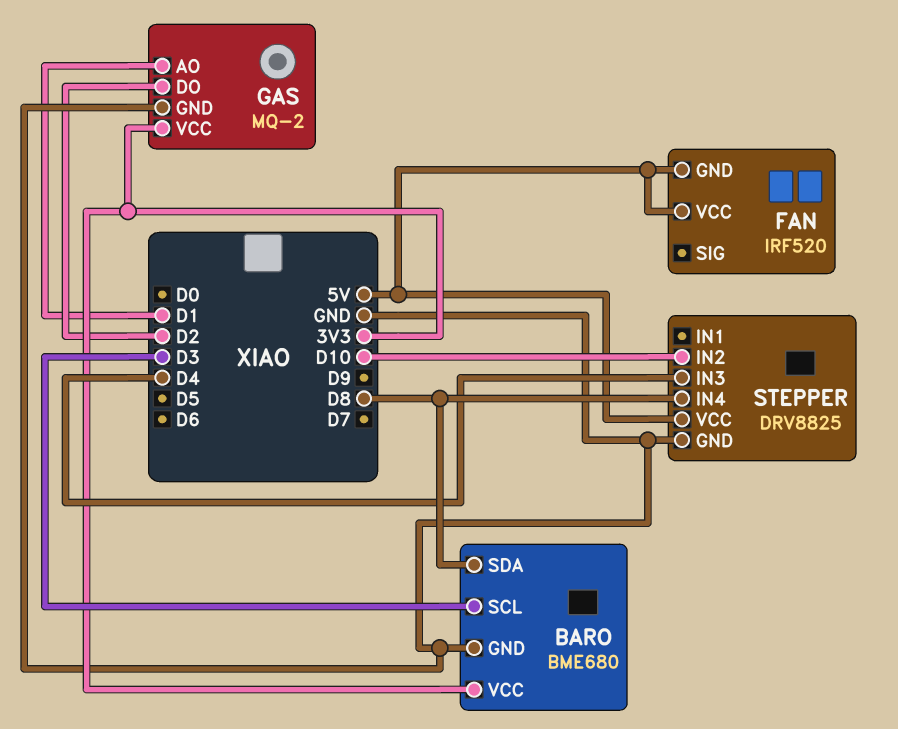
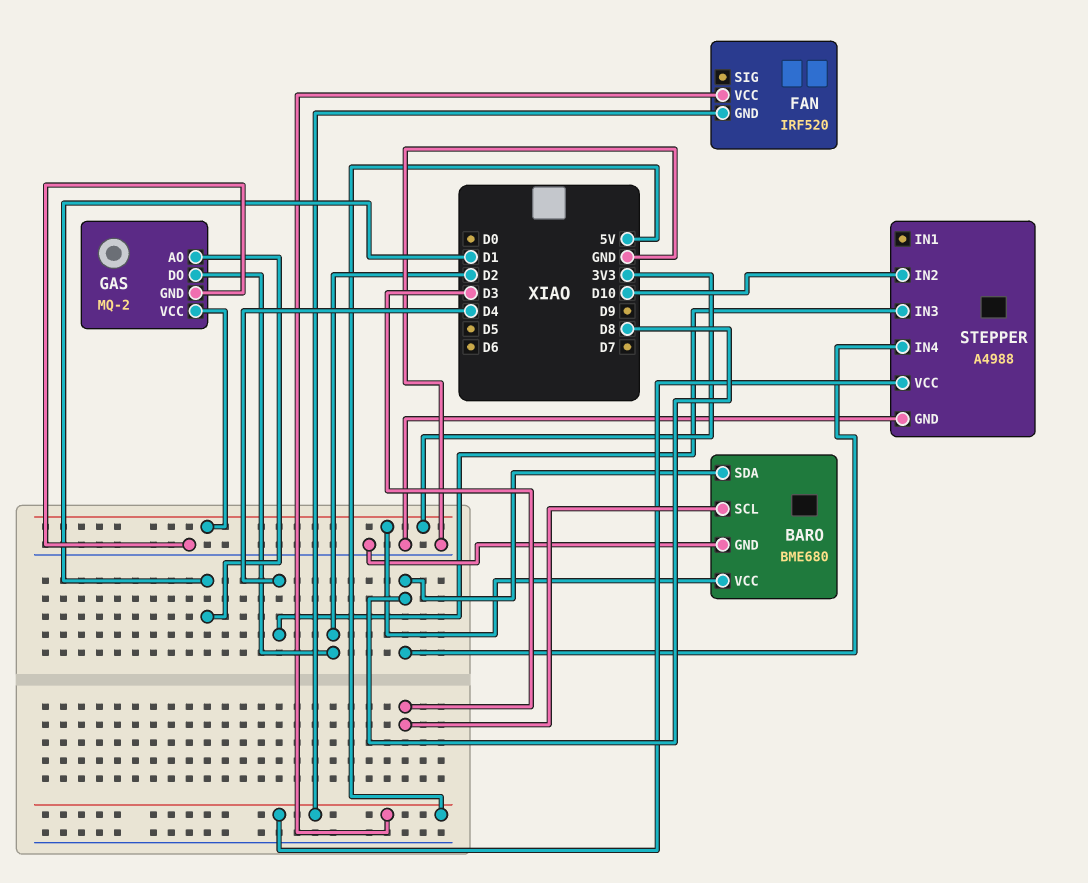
STEPPER: DRV8825 -> A4988

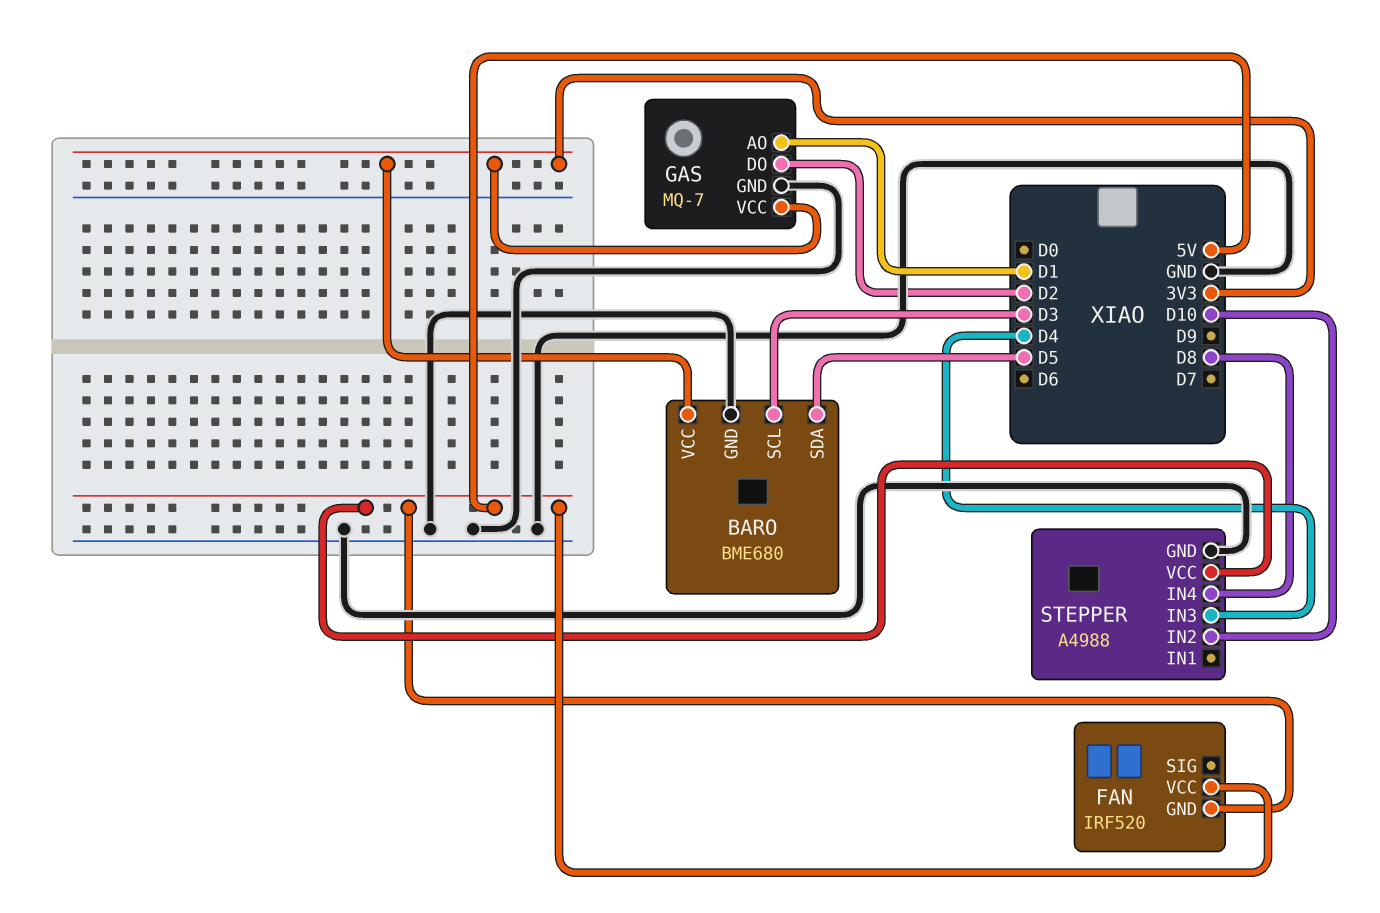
BARO pin SDA: D8 -> D5
GAS: MQ-2 -> MQ-7

